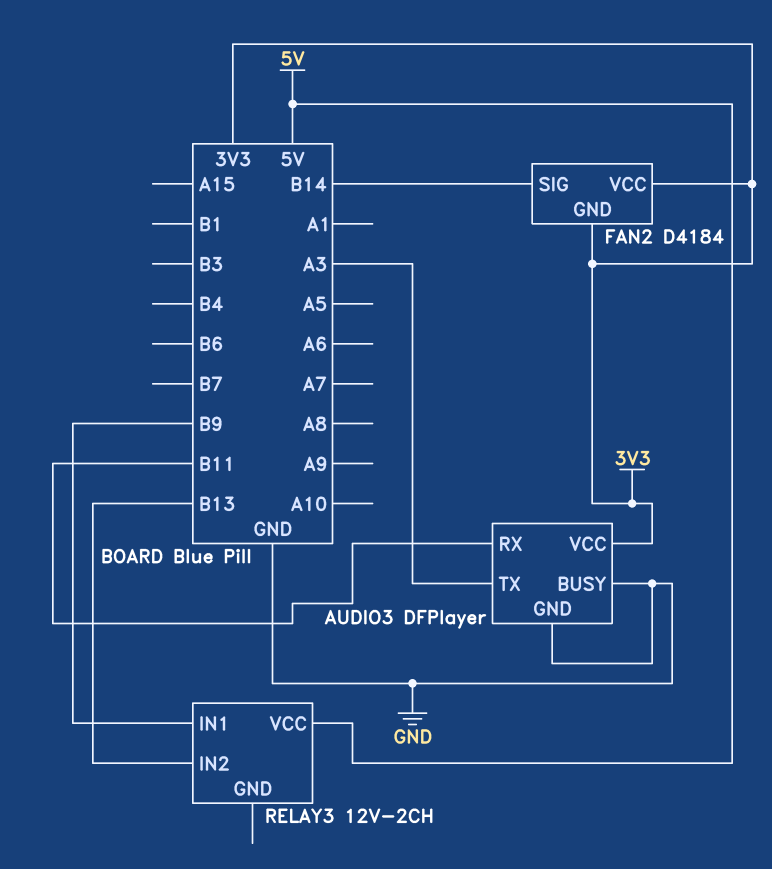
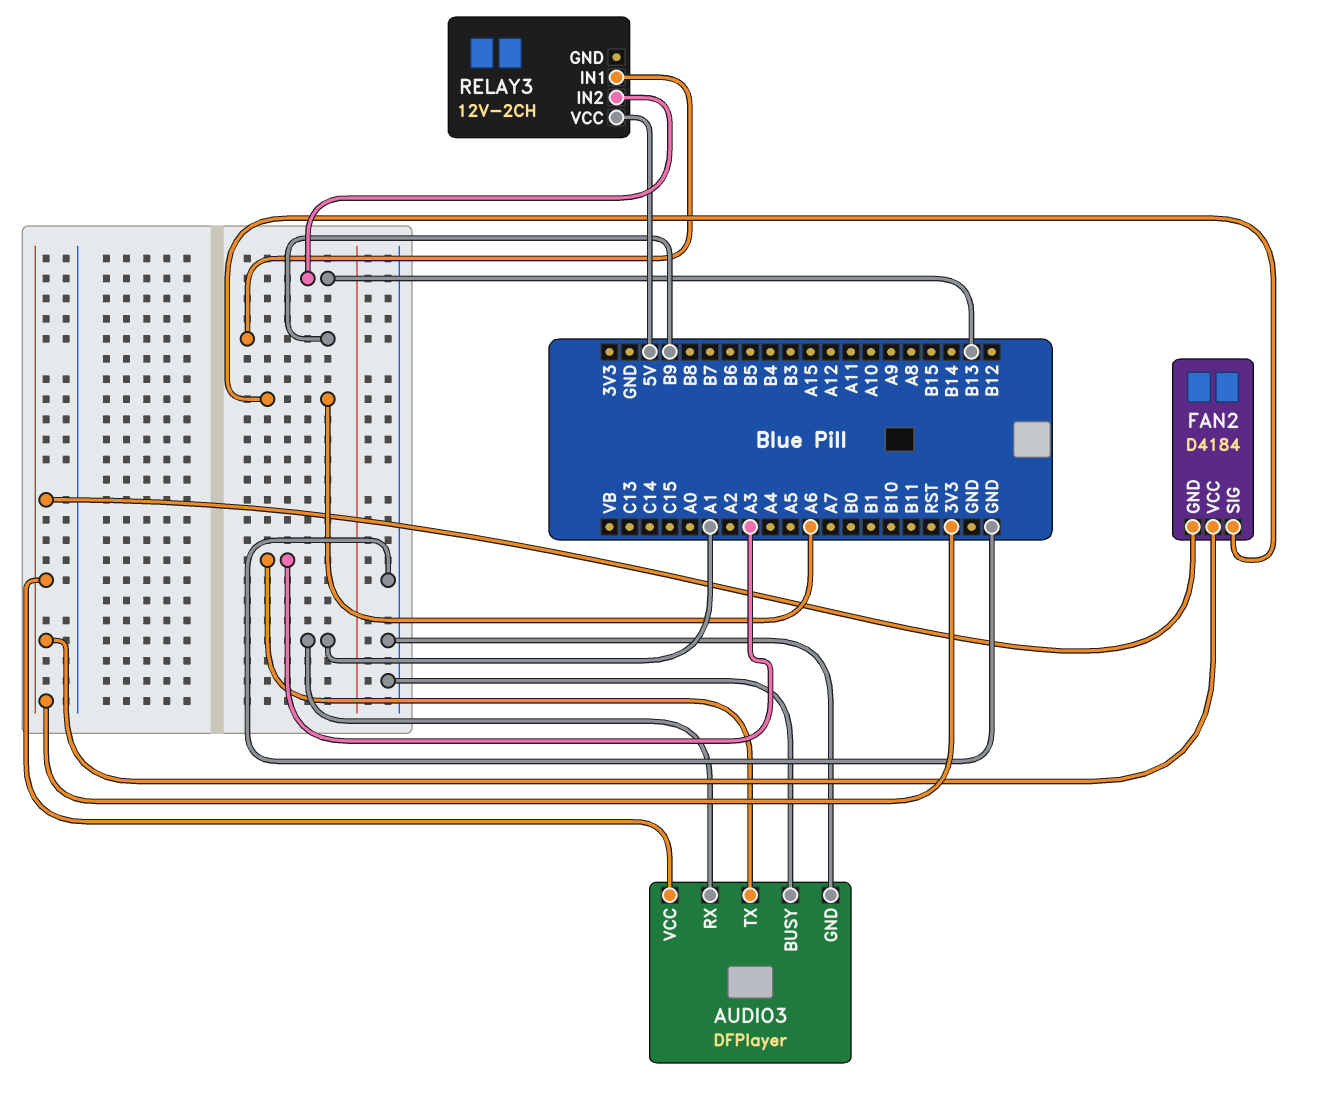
AUDIO3 pin RX: B11 -> A1
FAN2 pin SIG: B14 -> A6

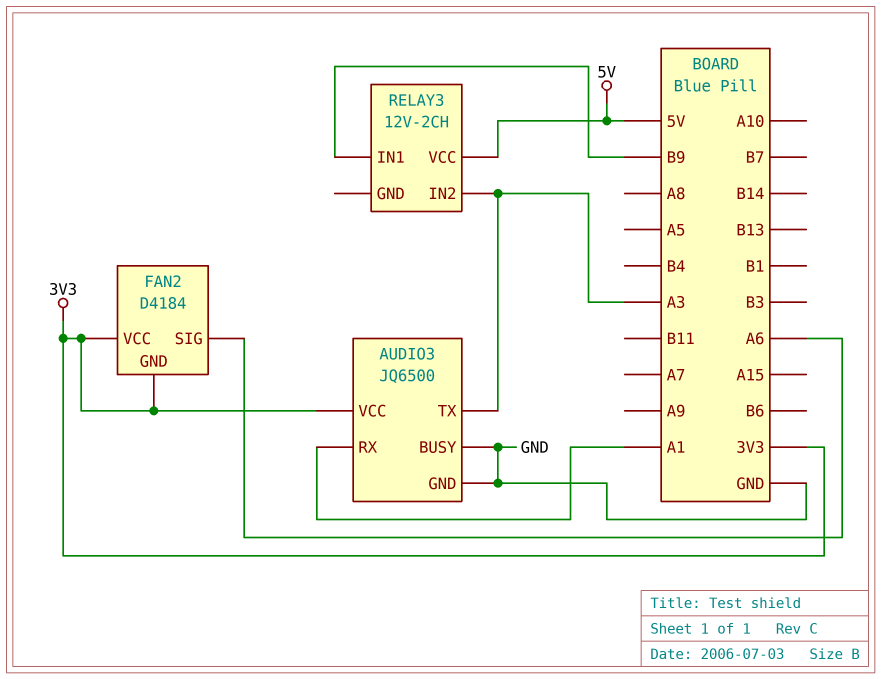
AUDIO3: DFPlayer -> JQ6500
RELAY3 pin IN2: B13 -> A3

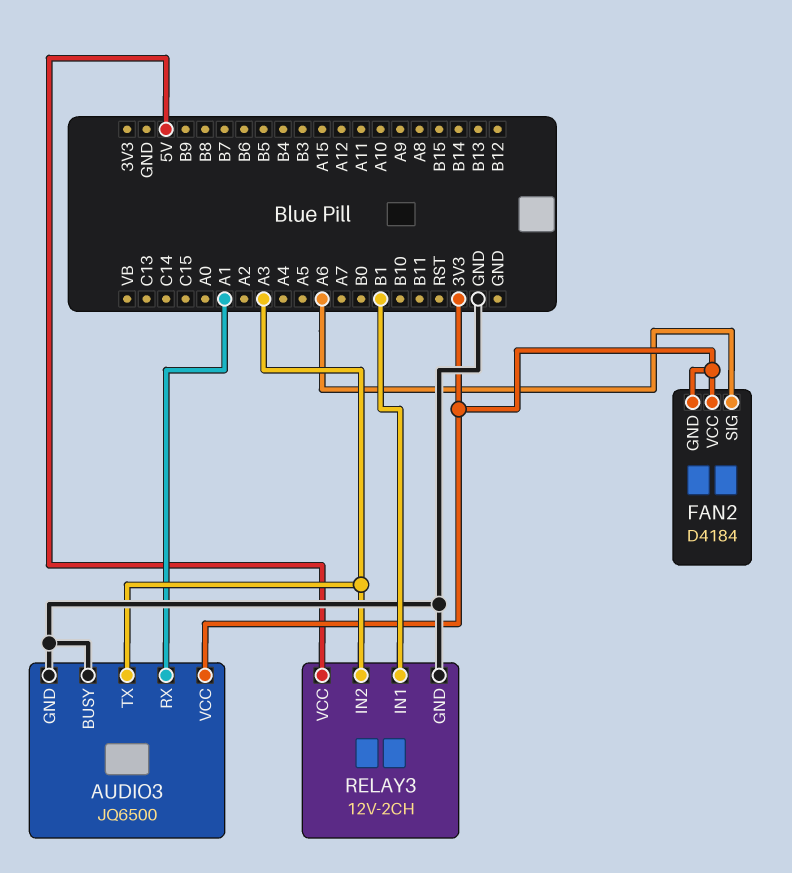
RELAY3 pin GND: none -> GND
RELAY3 pin IN1: B9 -> B1

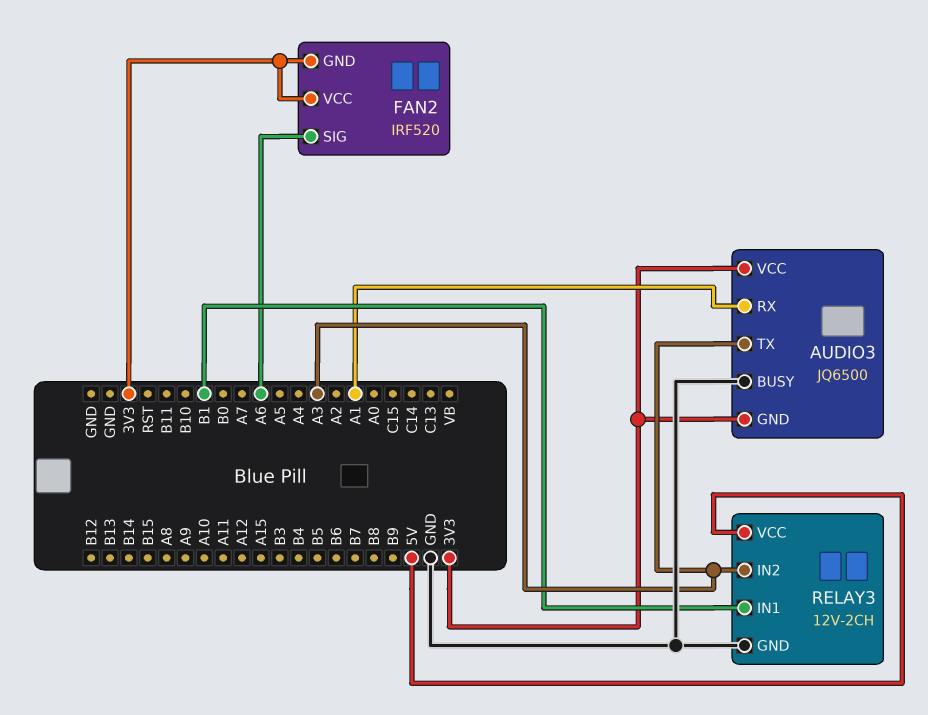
AUDIO3 pin GND: GND -> 3V3
FAN2: D4184 -> IRF520

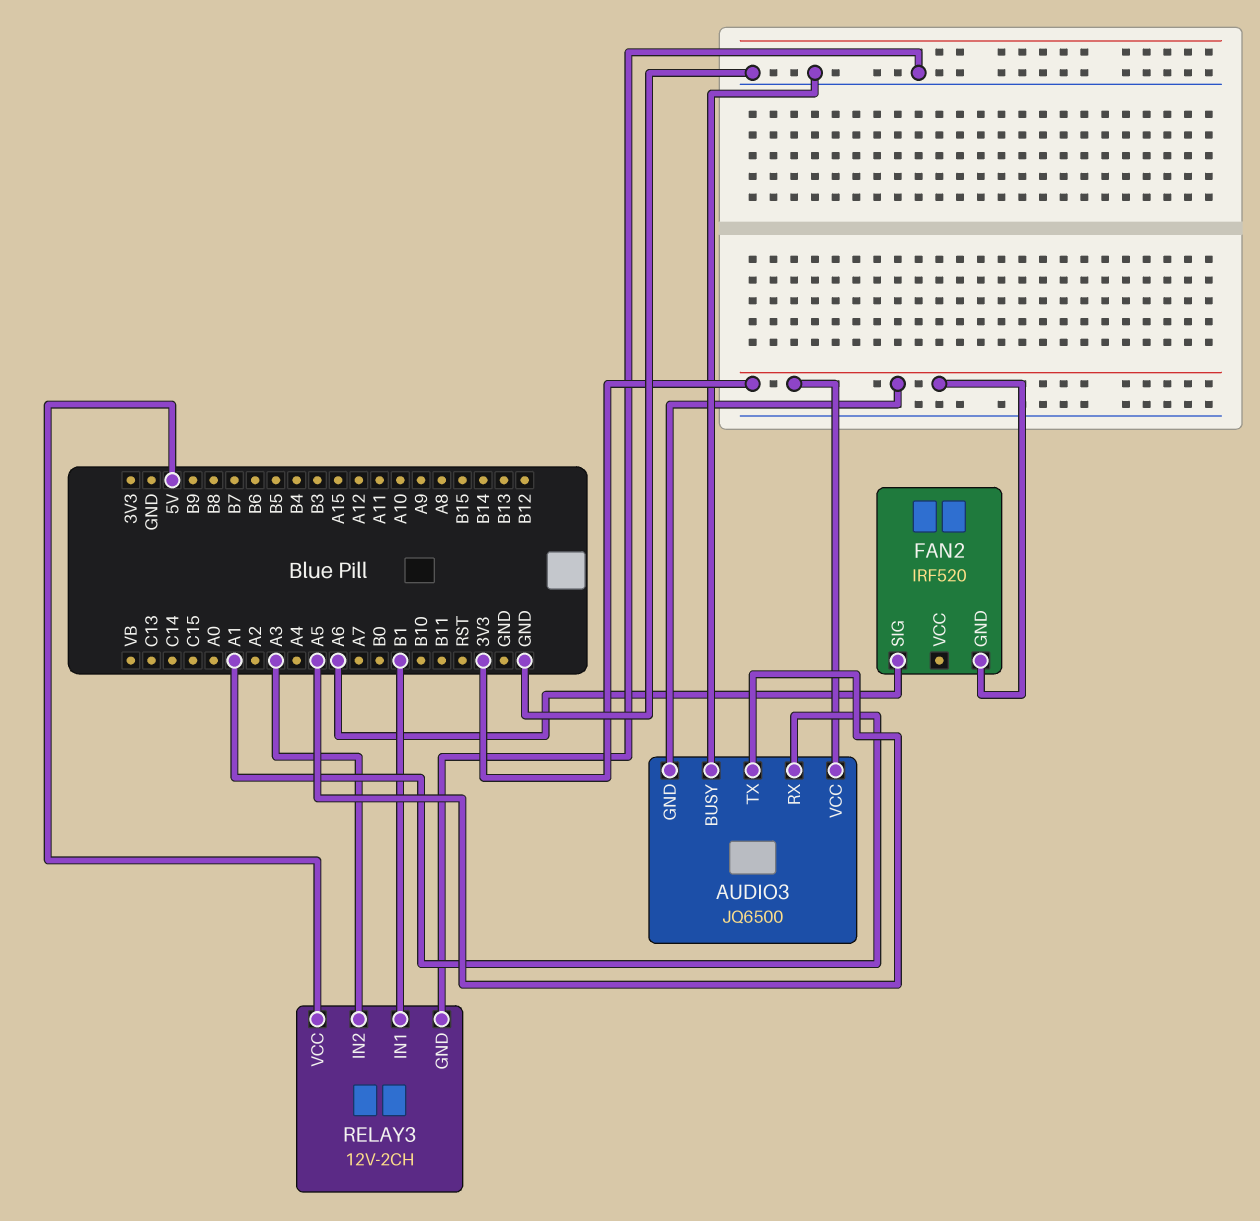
AUDIO3 pin TX: A3 -> A5
FAN2 pin VCC: 3V3 -> none

